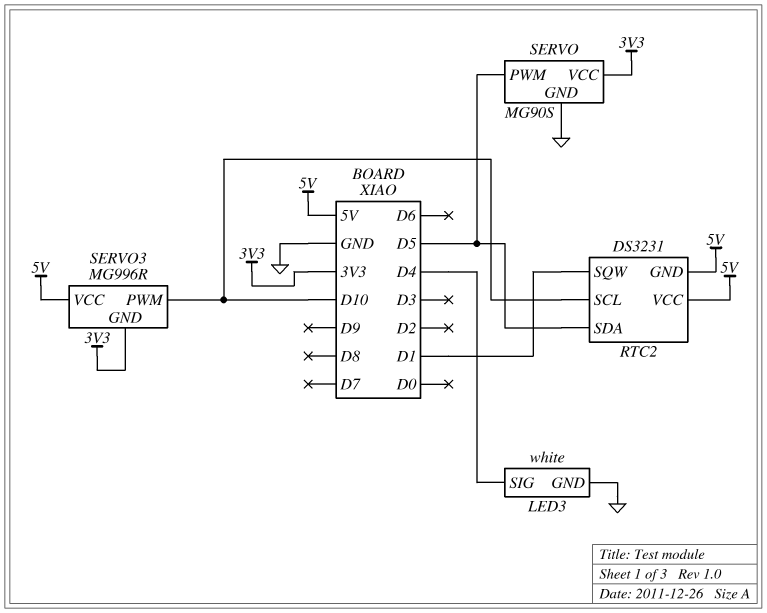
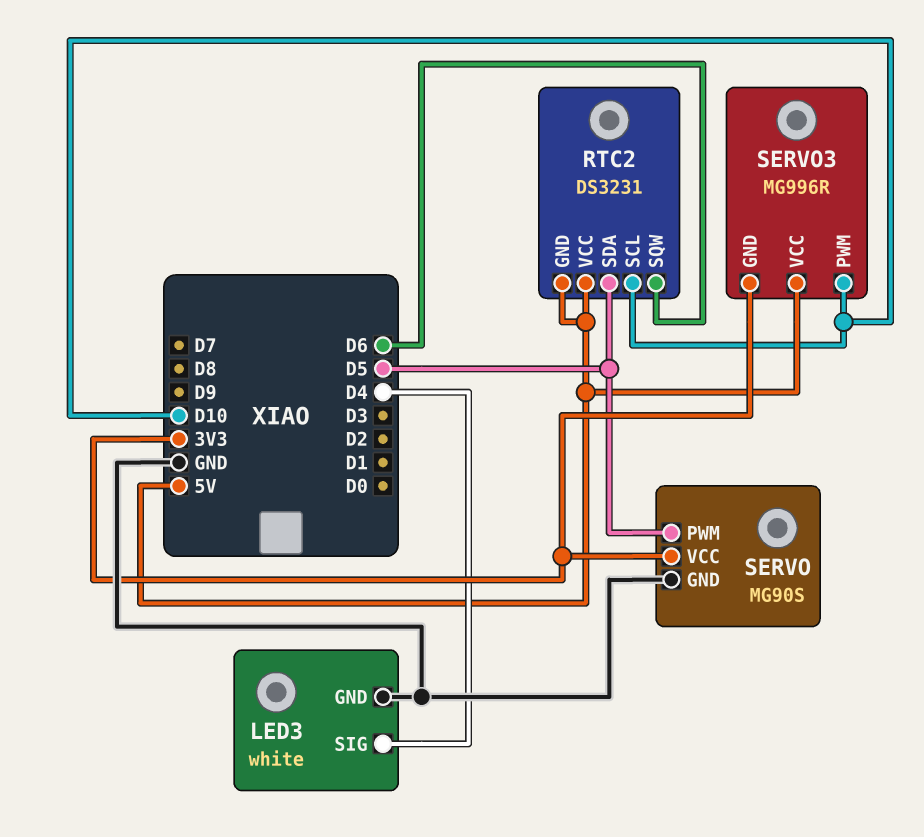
RTC2 pin SQW: D1 -> D6

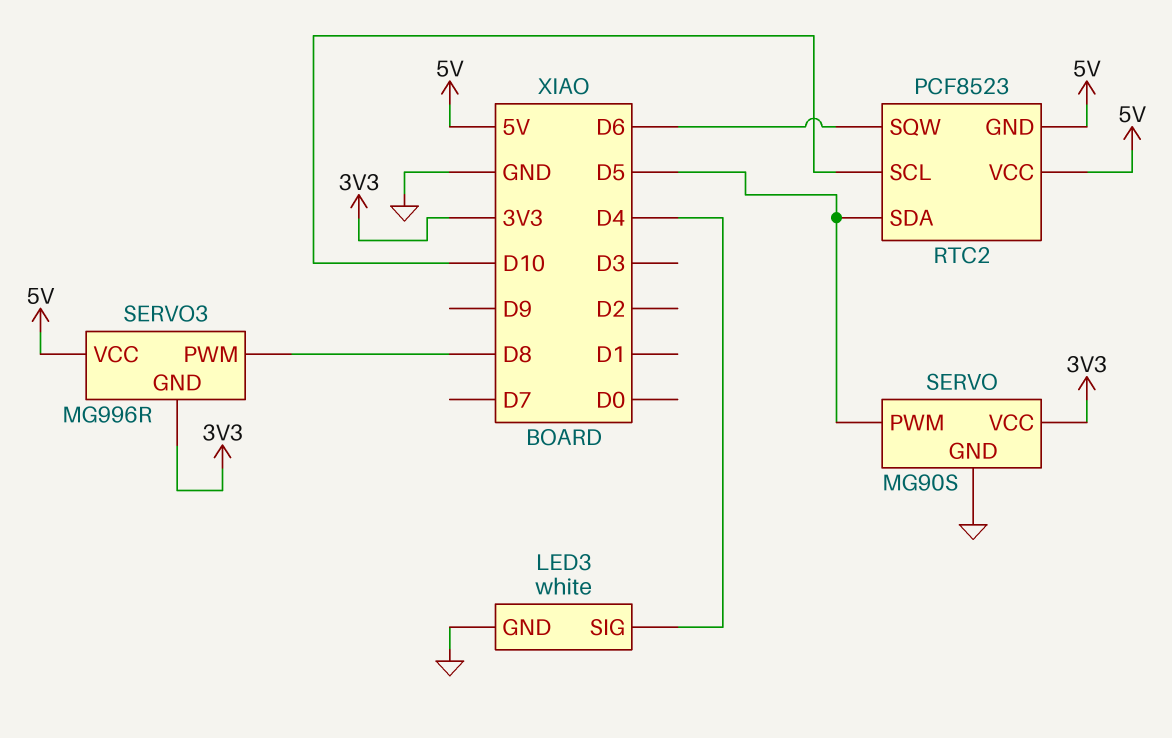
RTC2: DS3231 -> PCF8523
SERVO3 pin PWM: D10 -> D8

